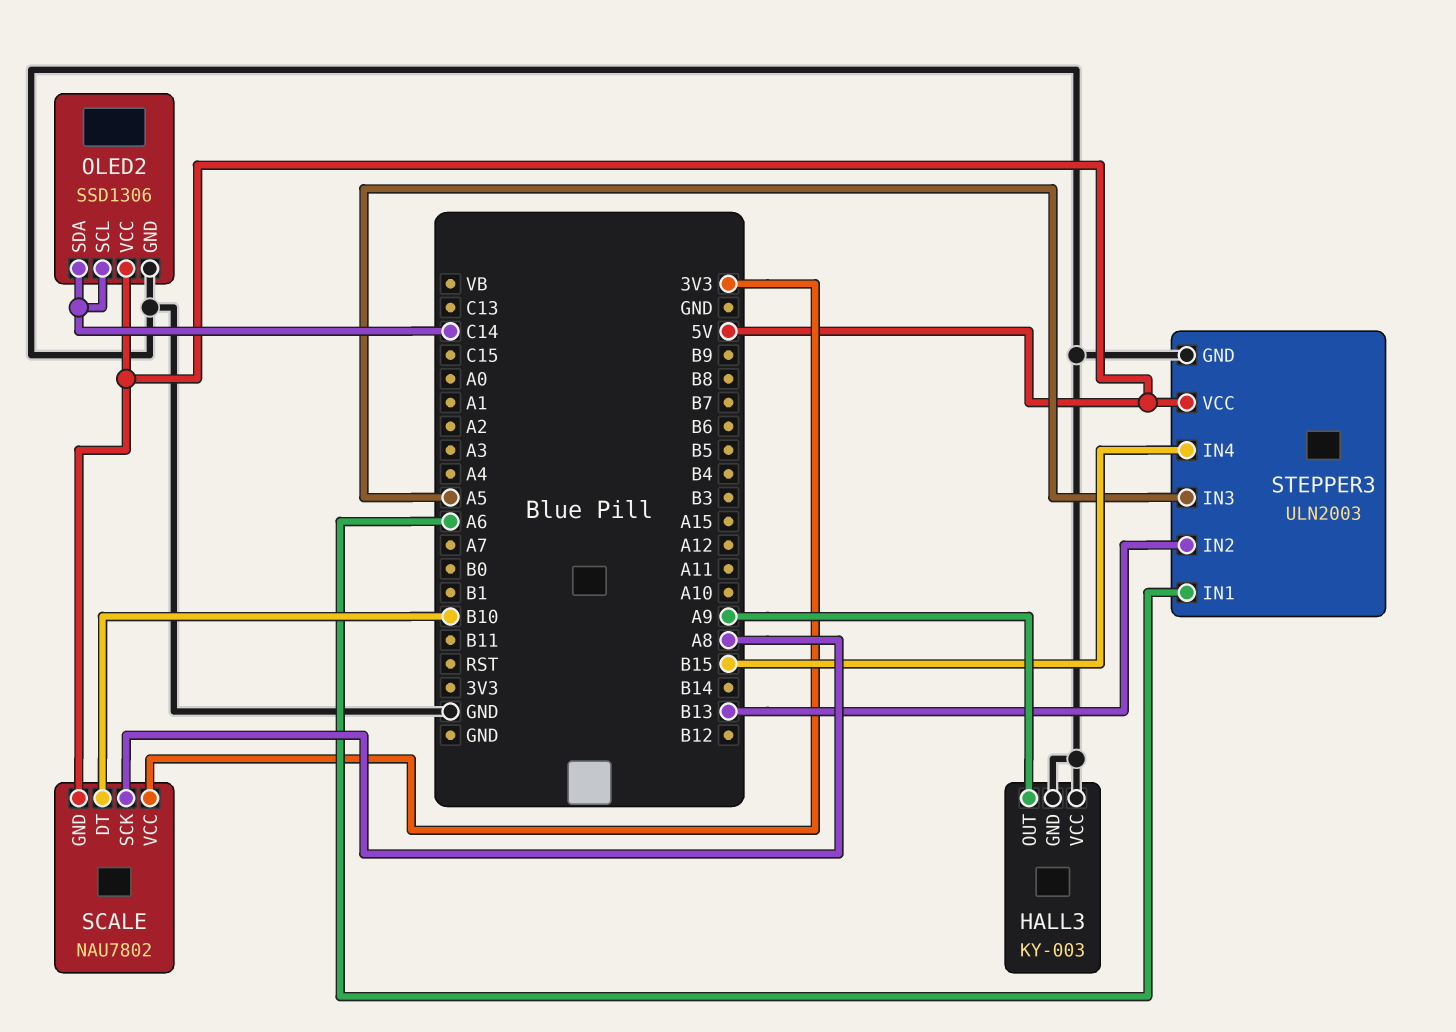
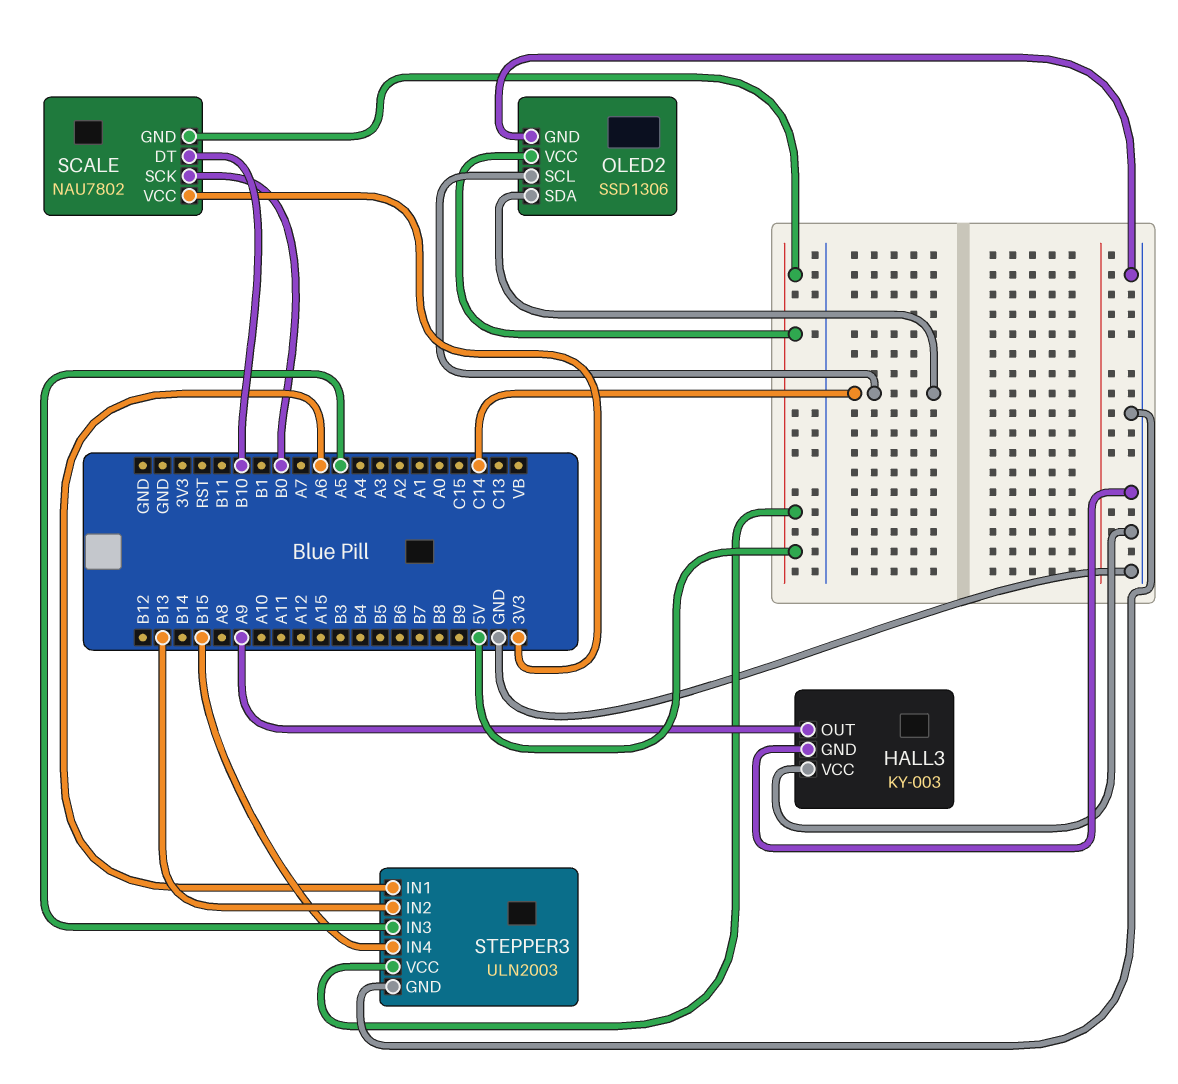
SCALE pin SCK: A8 -> B0

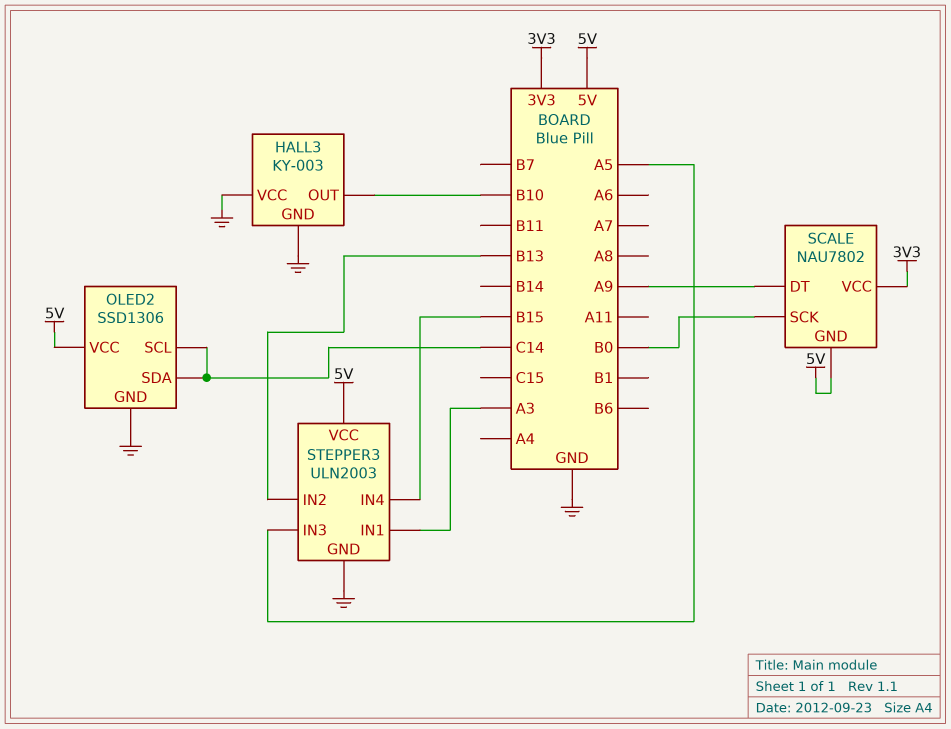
HALL3 pin OUT: A9 -> B10
SCALE pin DT: B10 -> A9
STEPPER3 pin IN1: A6 -> A3

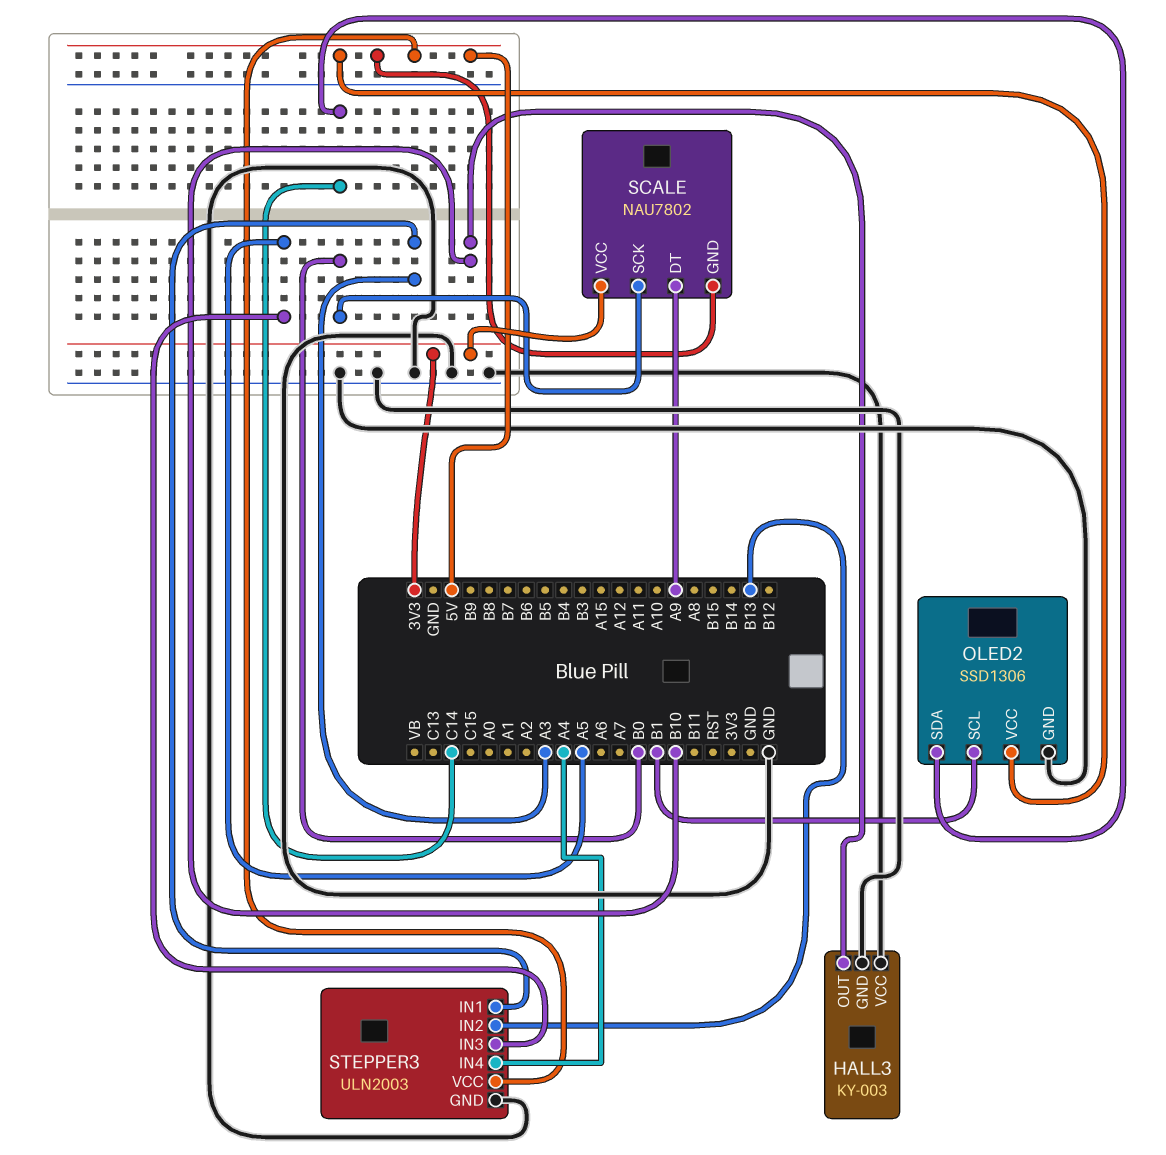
OLED2 pin SCL: C14 -> B1
STEPPER3 pin IN4: B15 -> A4

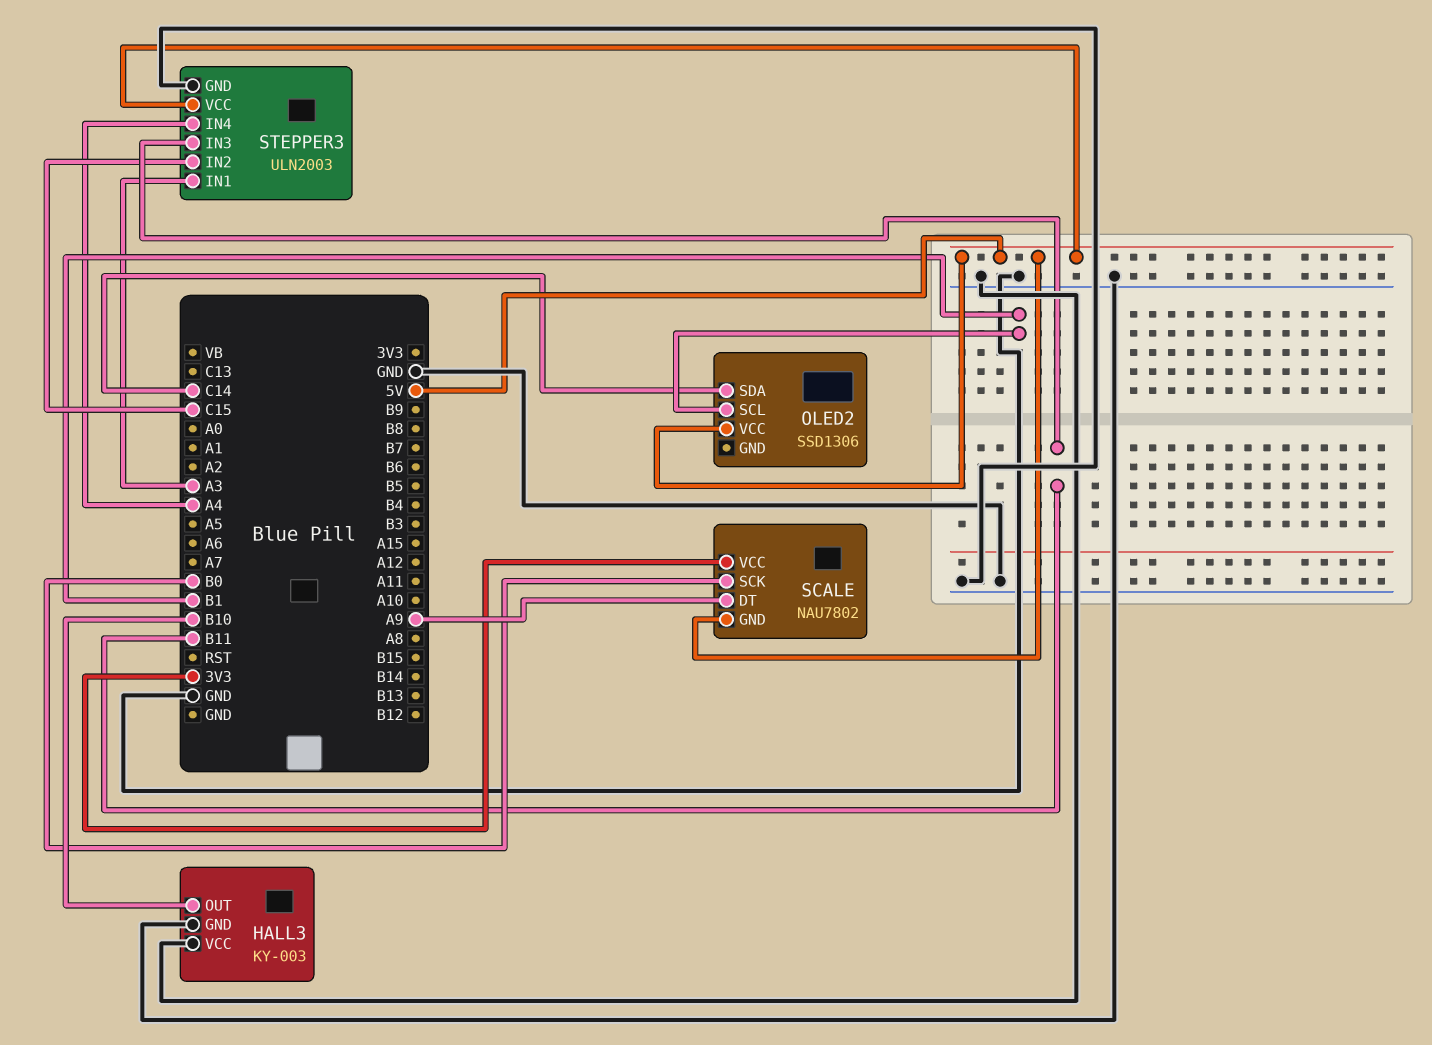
OLED2 pin GND: GND -> none
STEPPER3 pin IN2: B13 -> C15
STEPPER3 pin IN3: A5 -> B11

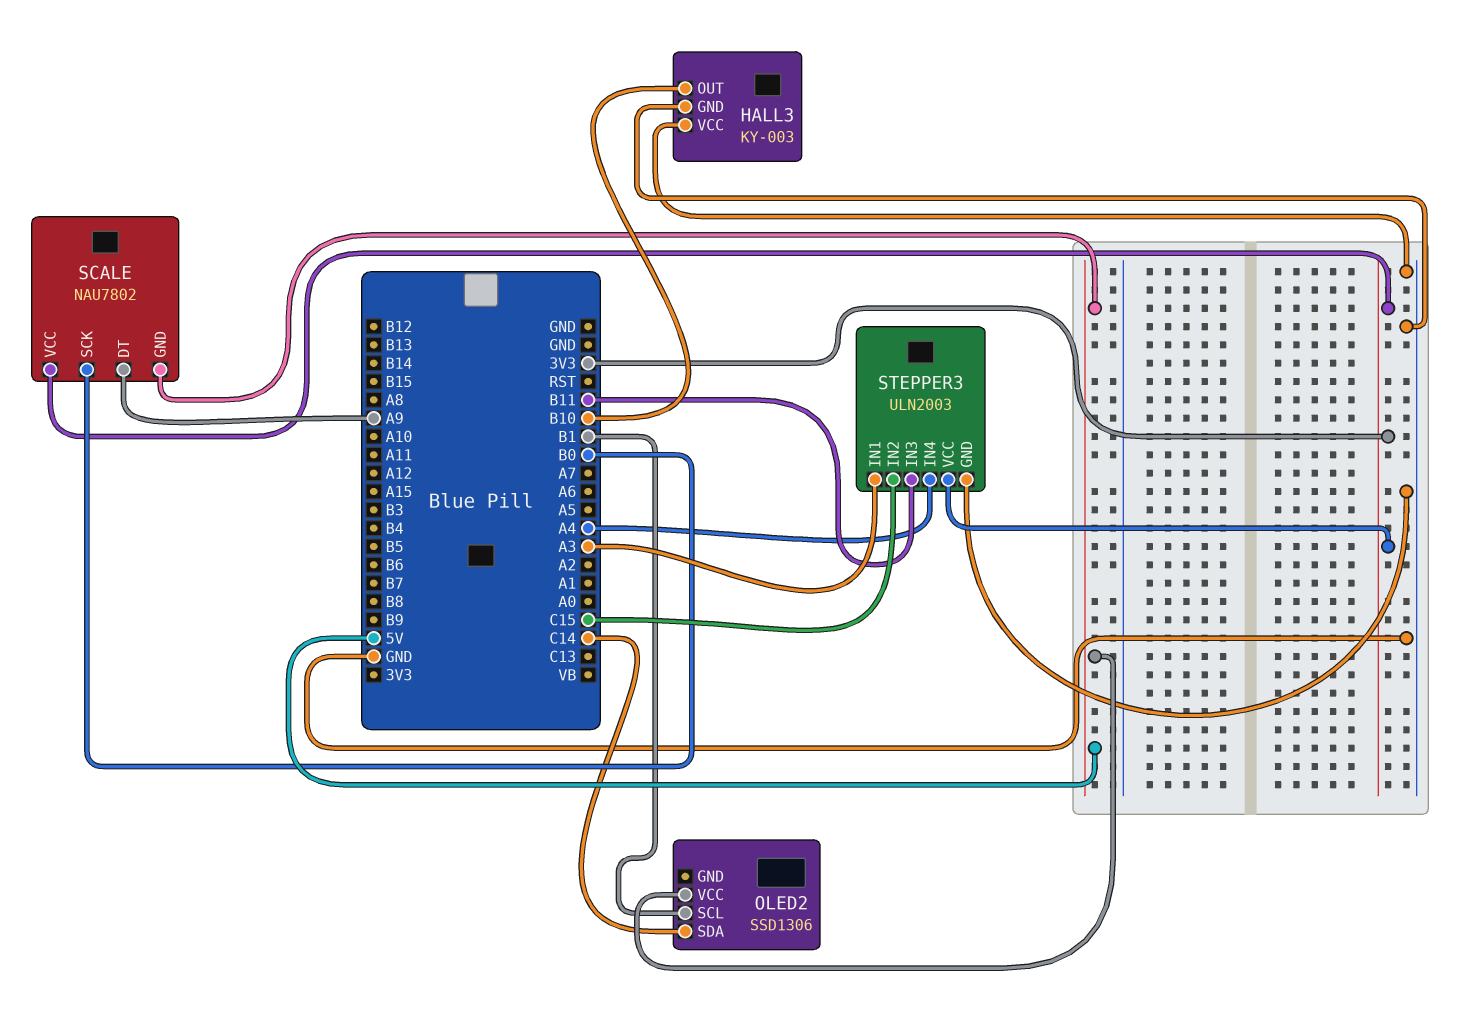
STEPPER3 pin VCC: 5V -> 3V3

